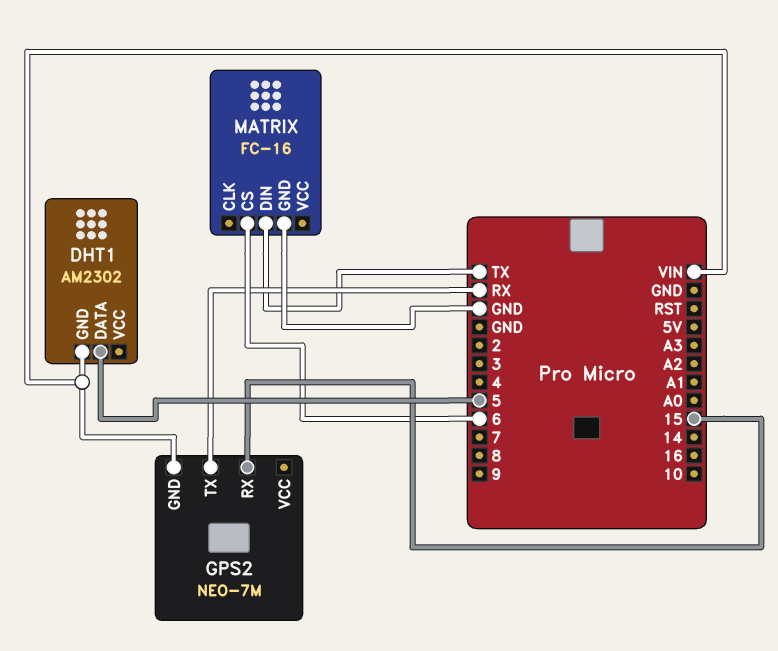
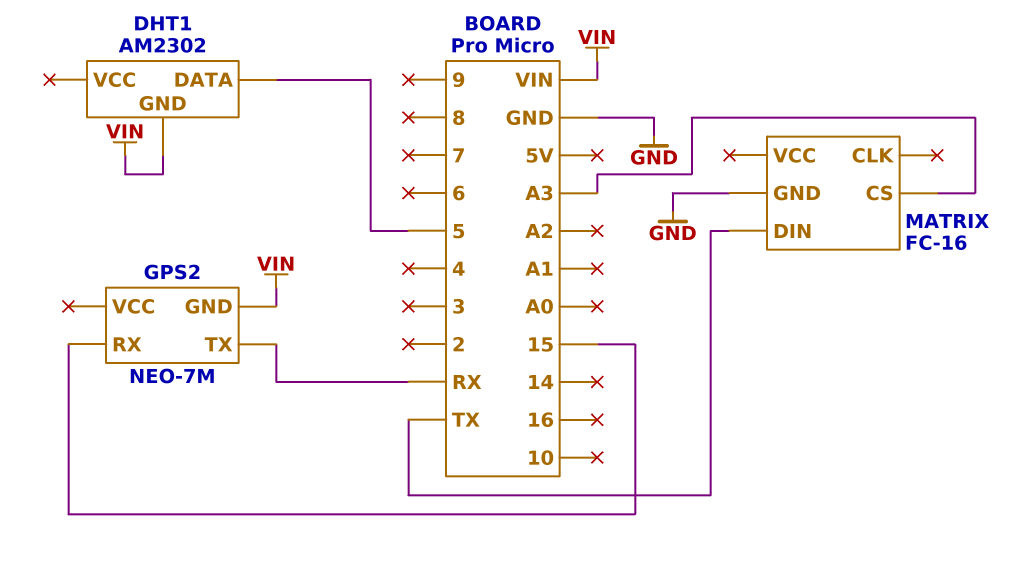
MATRIX pin CS: 6 -> A3

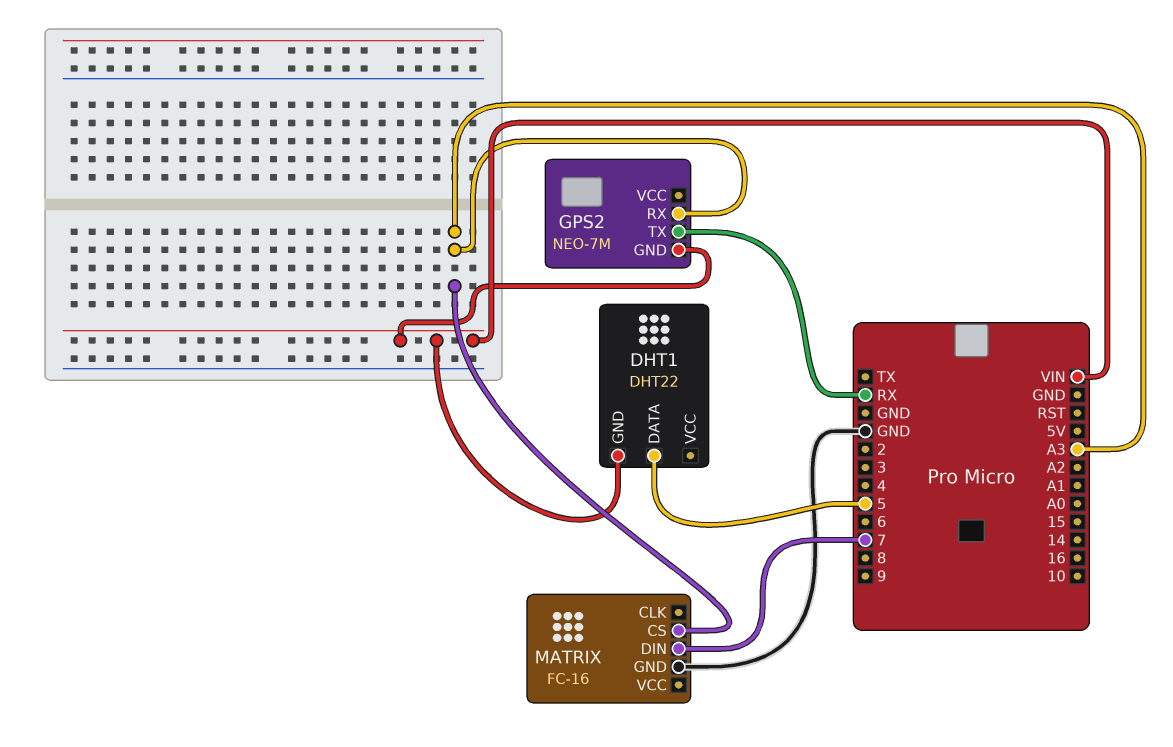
DHT1: AM2302 -> DHT22
GPS2 pin RX: 15 -> A3
MATRIX pin DIN: TX -> 7

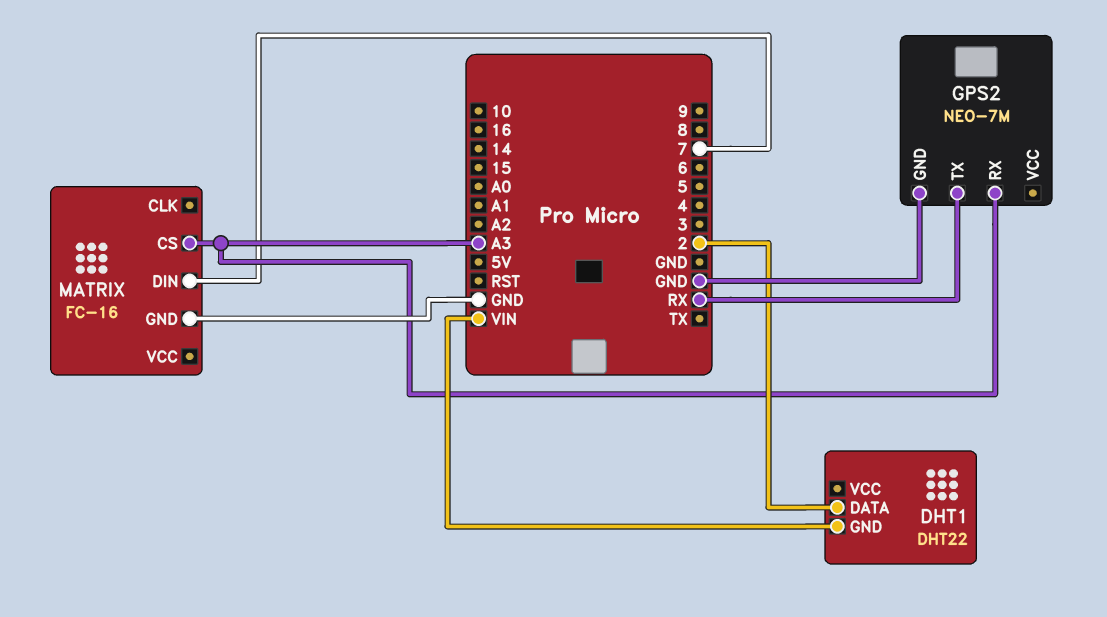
DHT1 pin DATA: 5 -> 2
GPS2 pin GND: VIN -> GND

